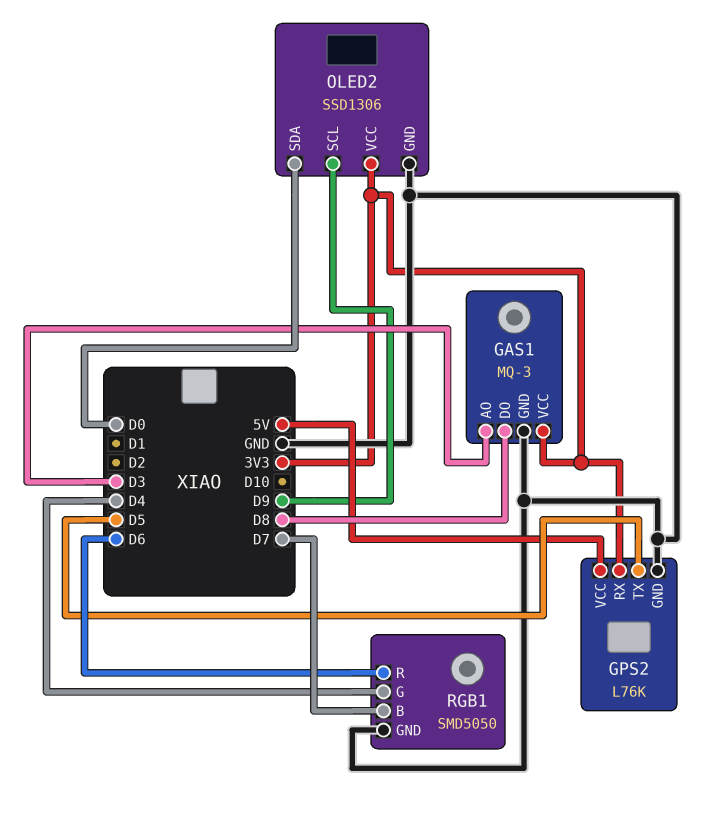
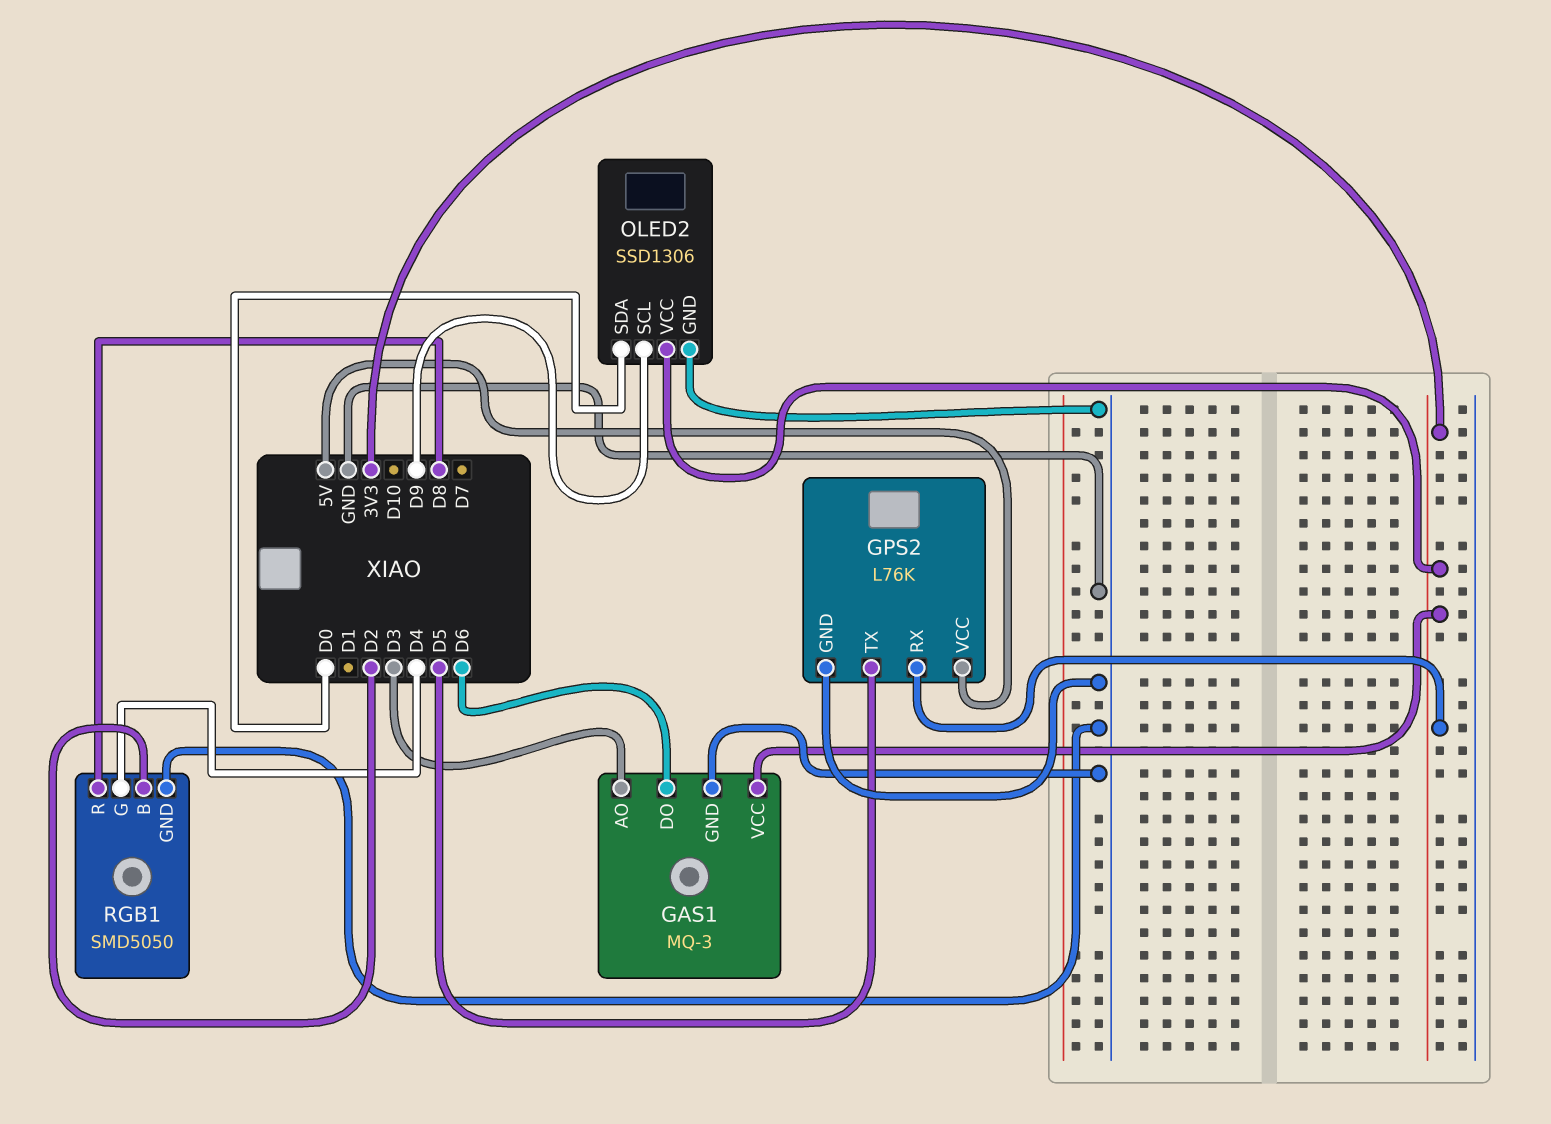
GAS1 pin DO: D8 -> D6
RGB1 pin B: D7 -> D2
RGB1 pin R: D6 -> D8

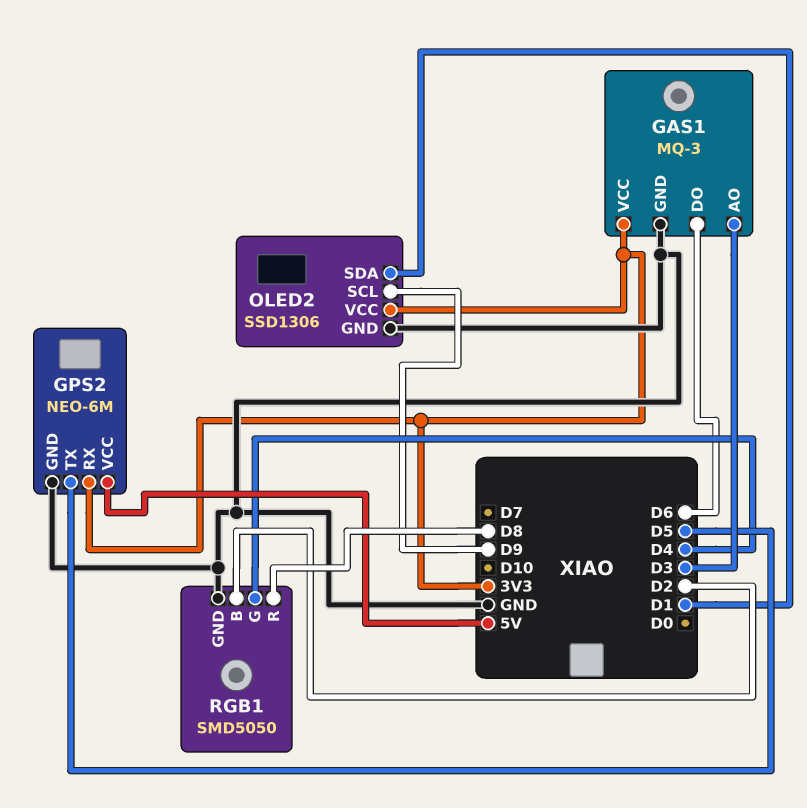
GPS2: L76K -> NEO-6M
OLED2 pin SDA: D0 -> D1

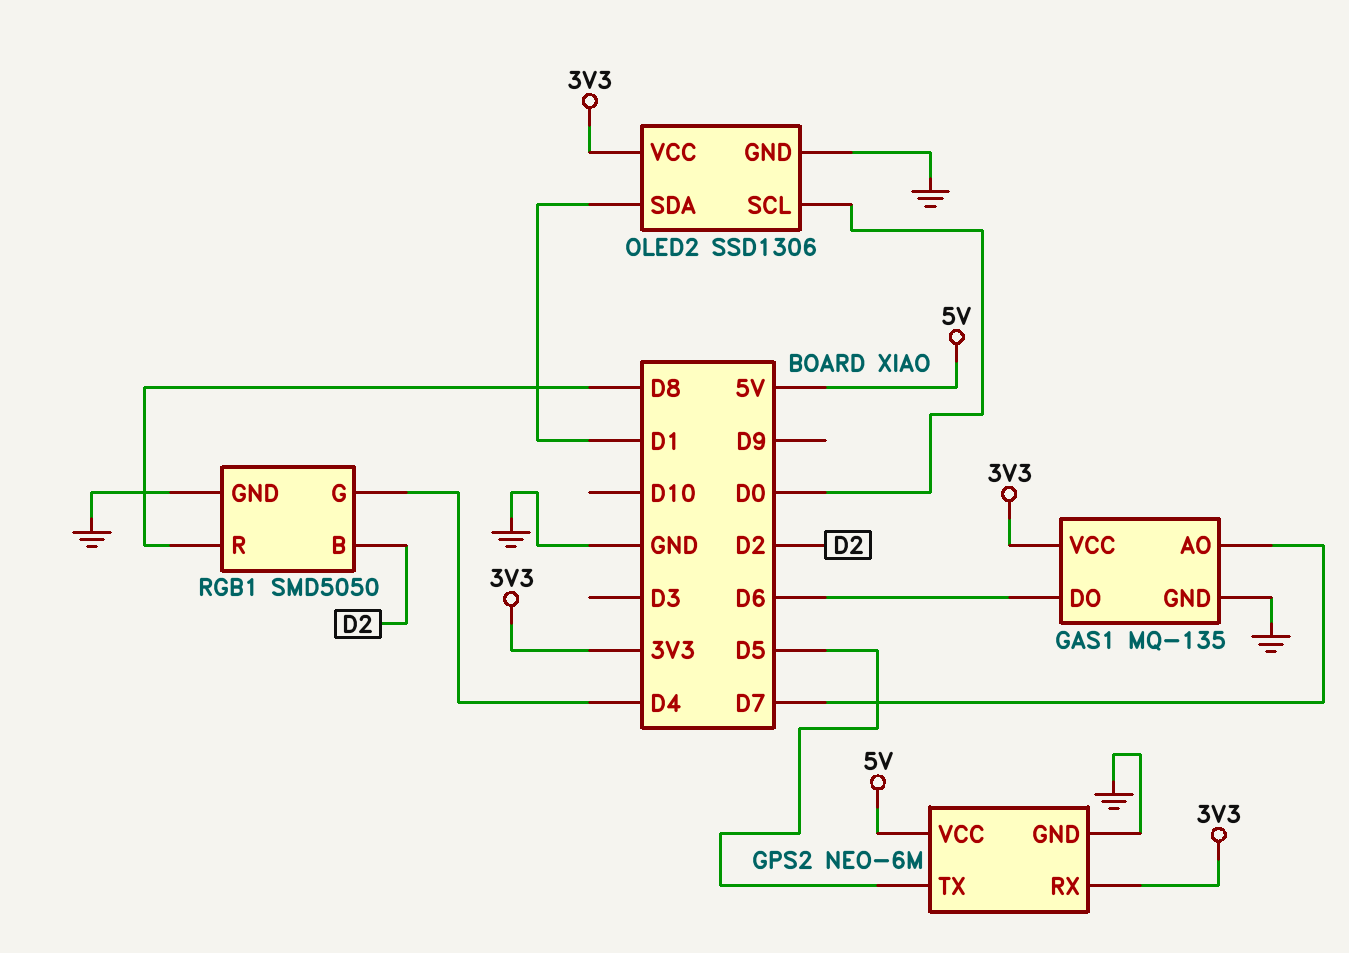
GAS1: MQ-3 -> MQ-135
GAS1 pin AO: D3 -> D7
OLED2 pin SCL: D9 -> D0

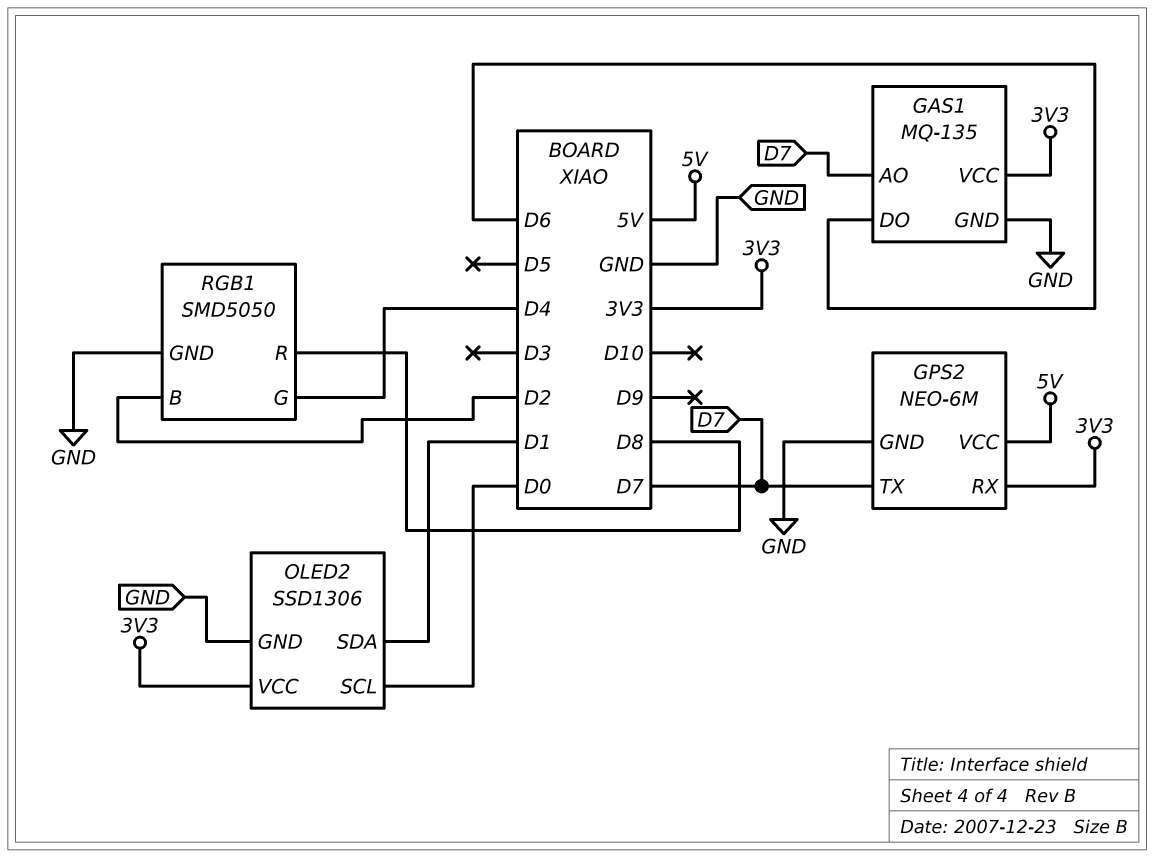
GPS2 pin TX: D5 -> D7

